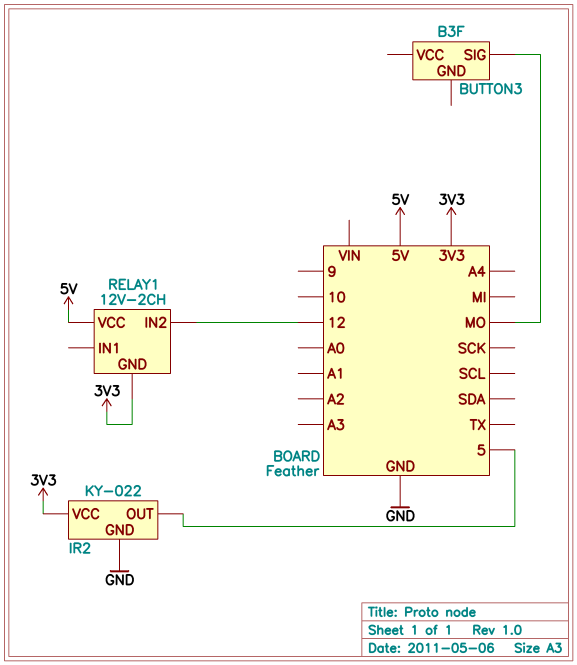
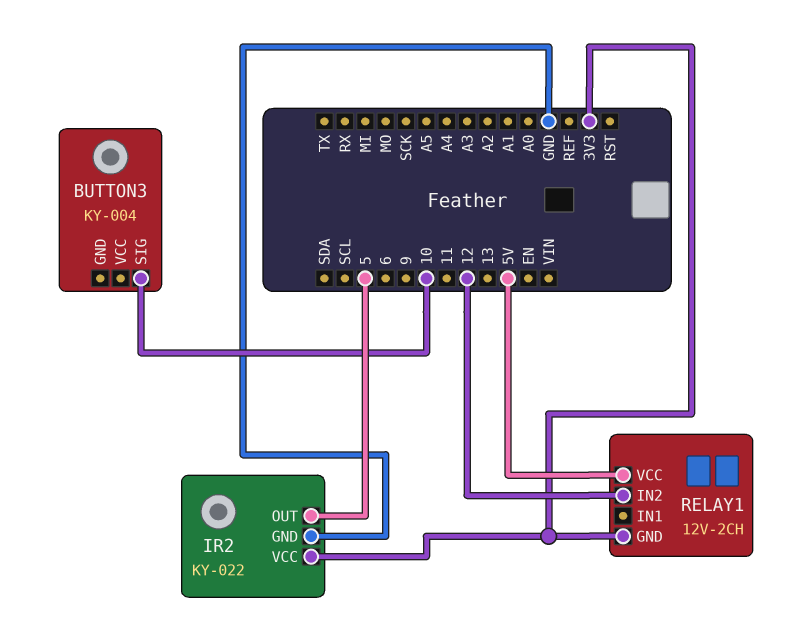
BUTTON3: B3F -> KY-004
BUTTON3 pin SIG: MO -> 10

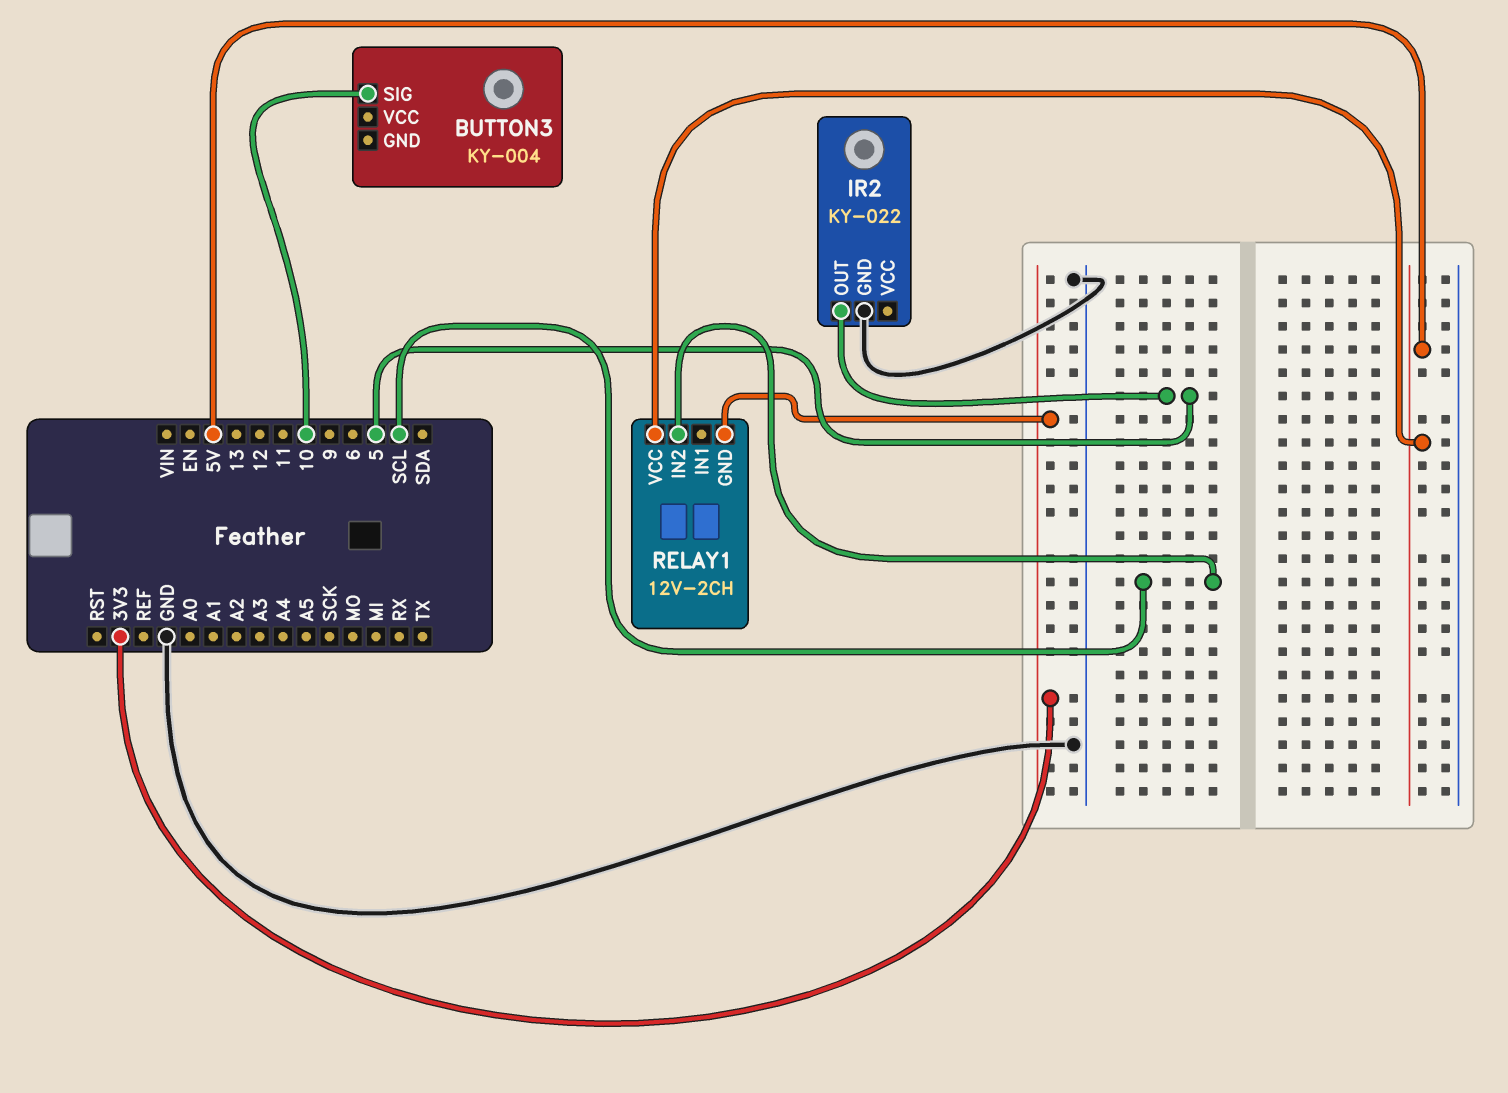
IR2 pin VCC: 3V3 -> none
RELAY1 pin IN2: 12 -> SCL

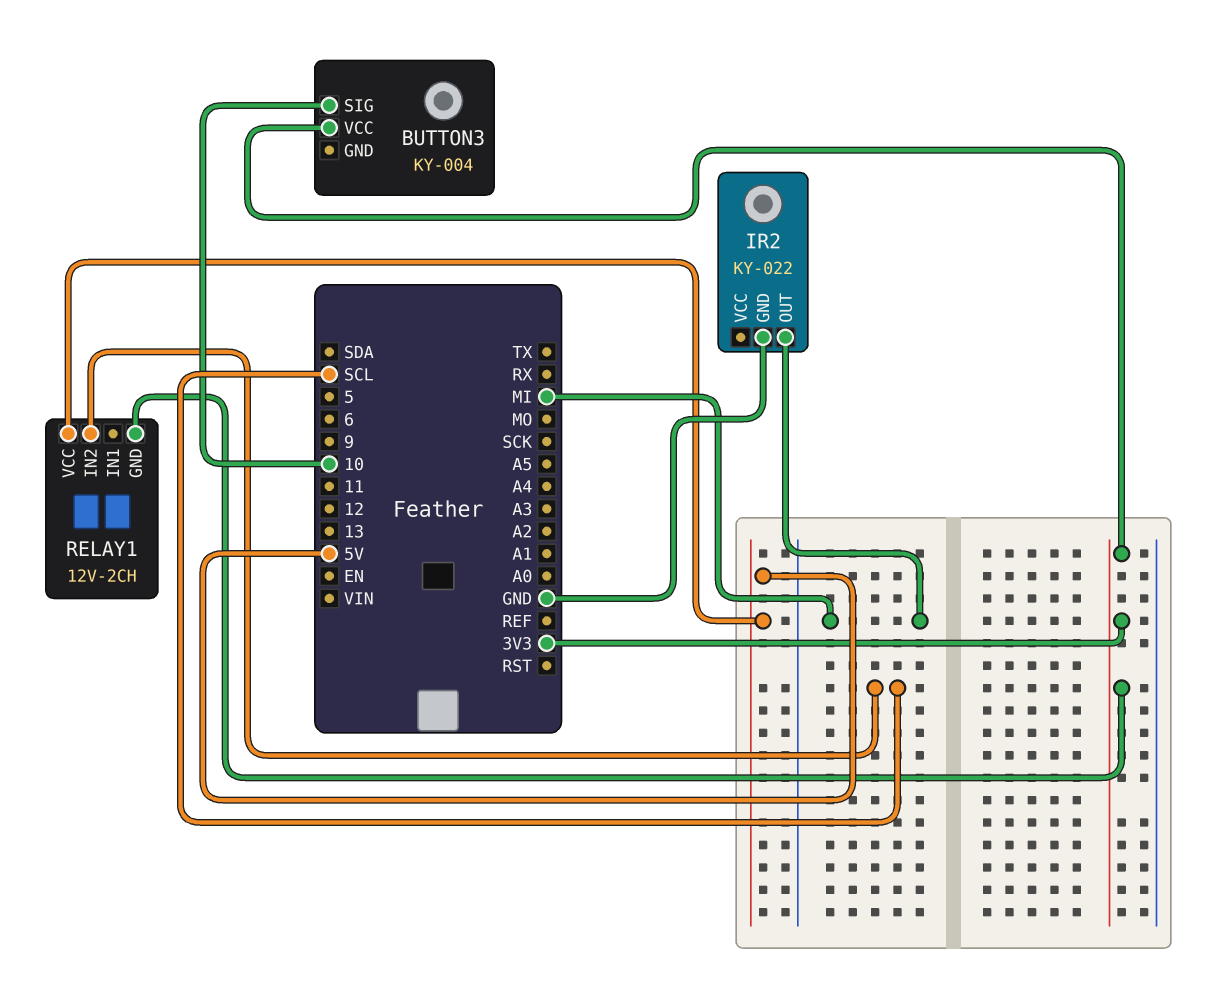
BUTTON3 pin VCC: none -> 3V3
IR2 pin OUT: 5 -> MI

